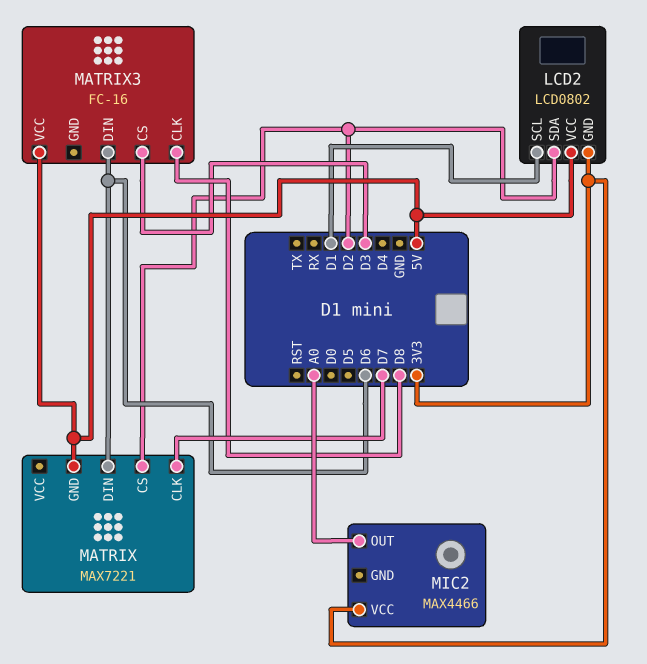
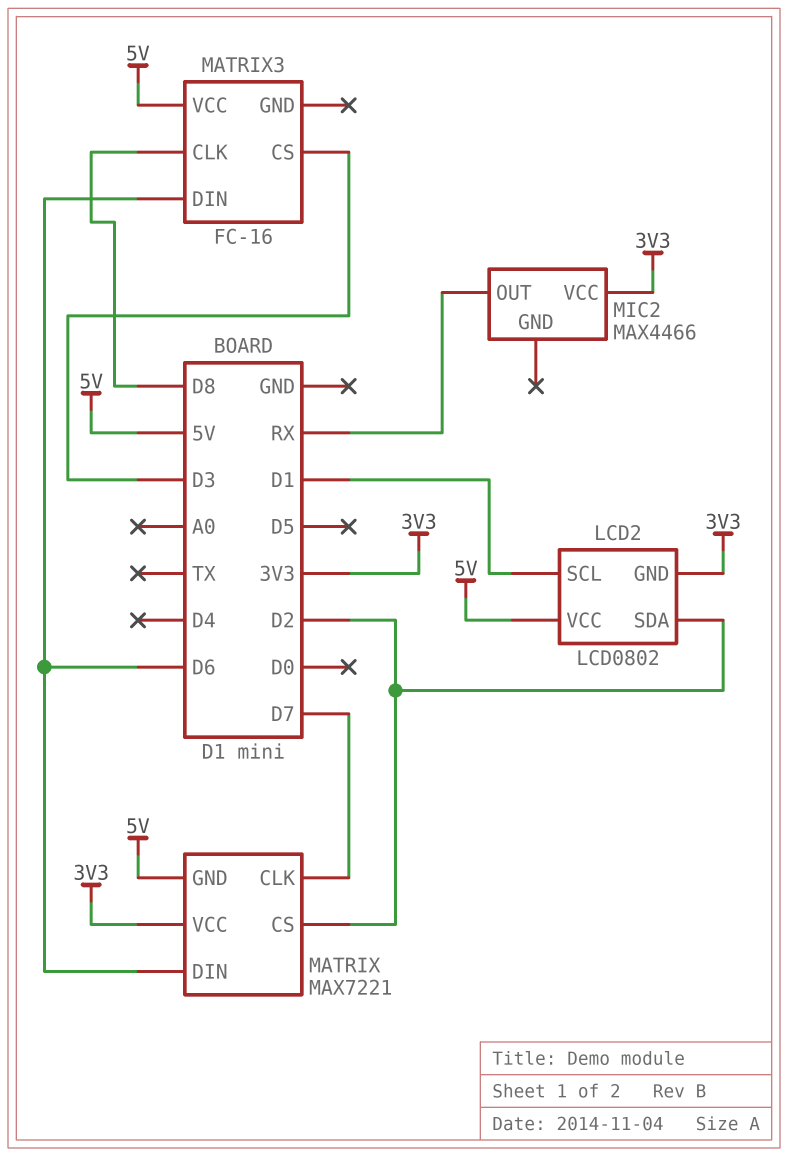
MATRIX pin VCC: none -> 3V3
MIC2 pin OUT: A0 -> RX

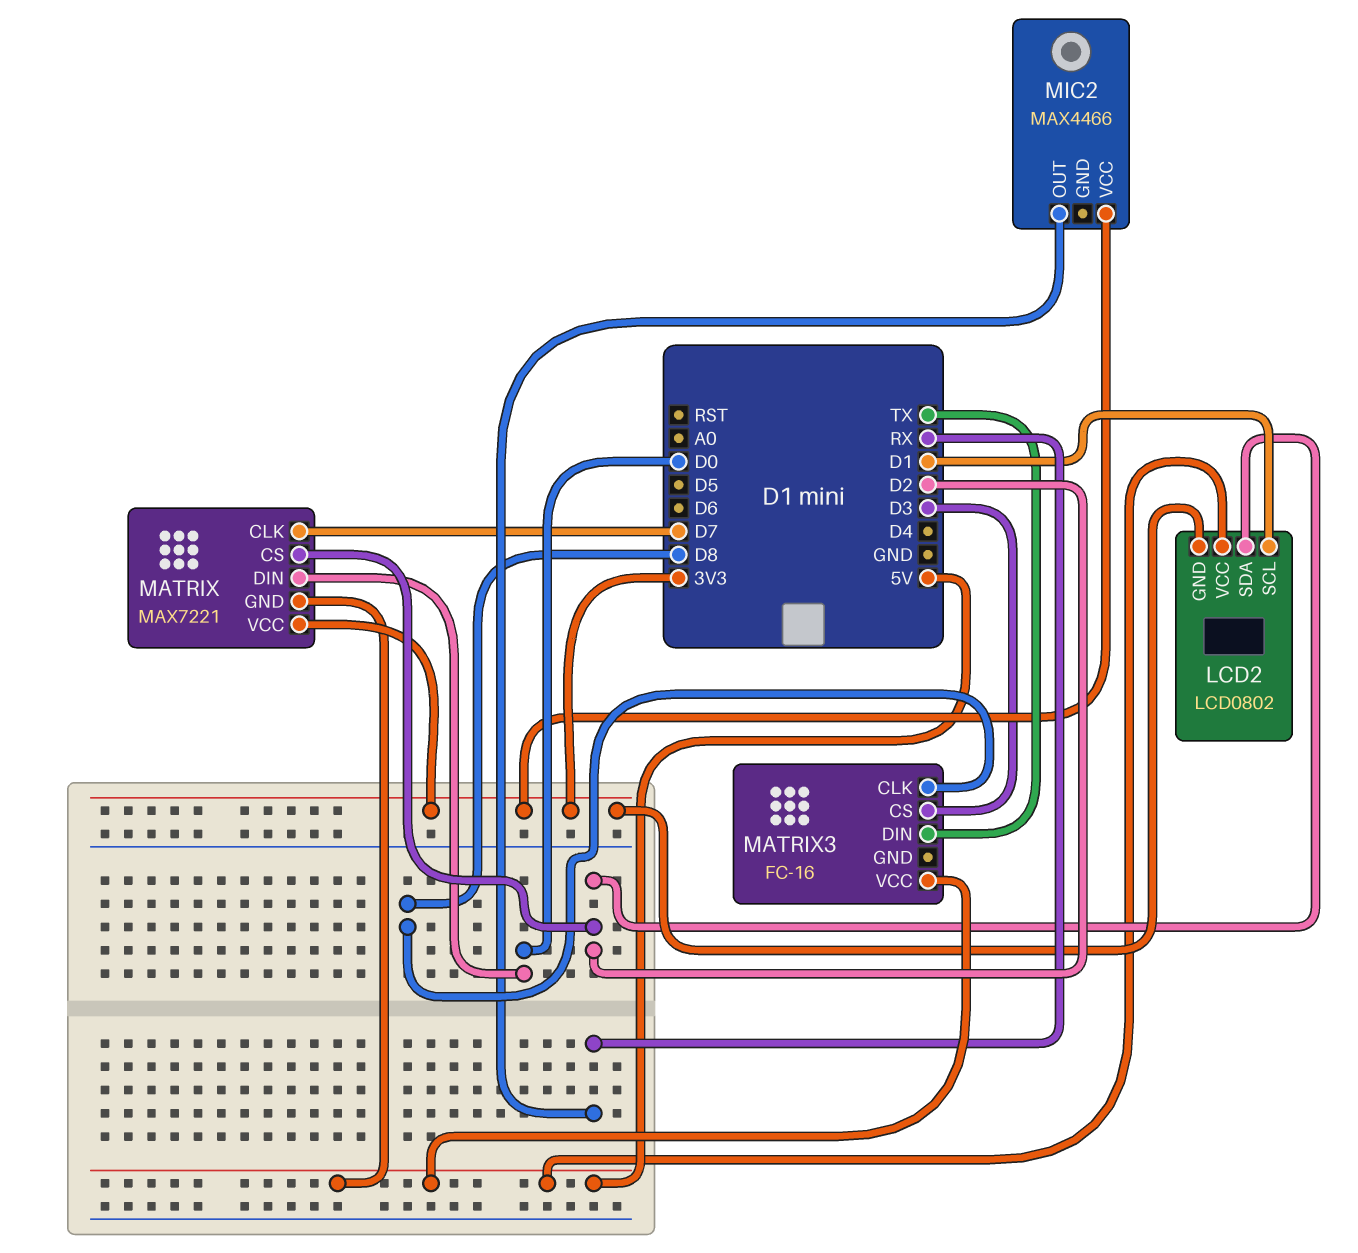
MATRIX pin DIN: D6 -> D0
MATRIX3 pin DIN: D6 -> TX

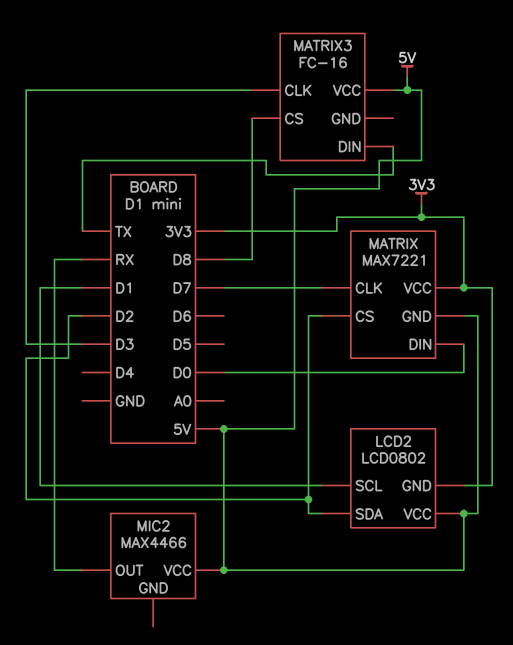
MATRIX3 pin CLK: D8 -> D3
MATRIX3 pin CS: D3 -> D8
MIC2 pin VCC: 3V3 -> 5V

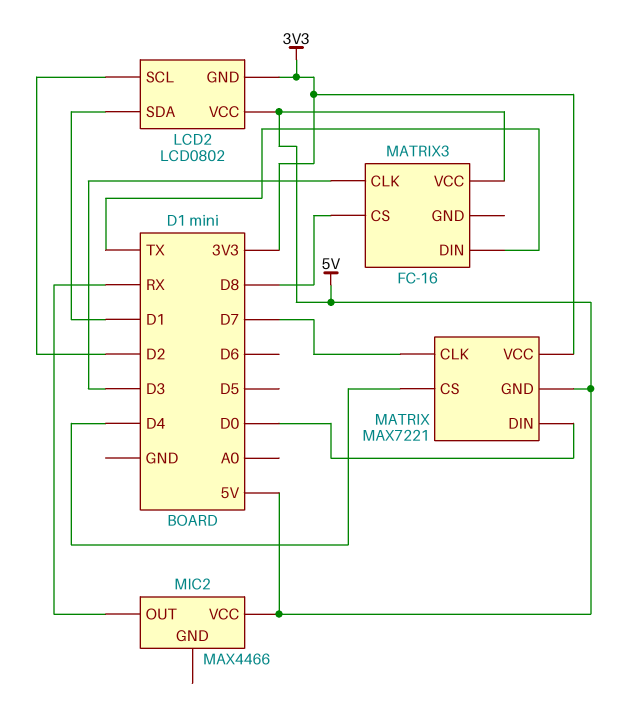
LCD2 pin SCL: D1 -> D2
LCD2 pin SDA: D2 -> D1
MATRIX pin CS: D2 -> D4

